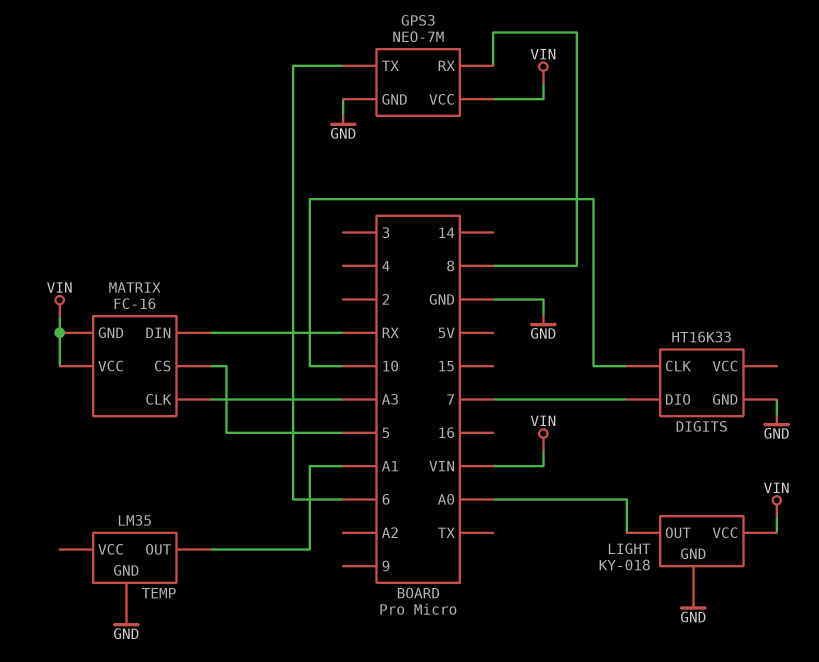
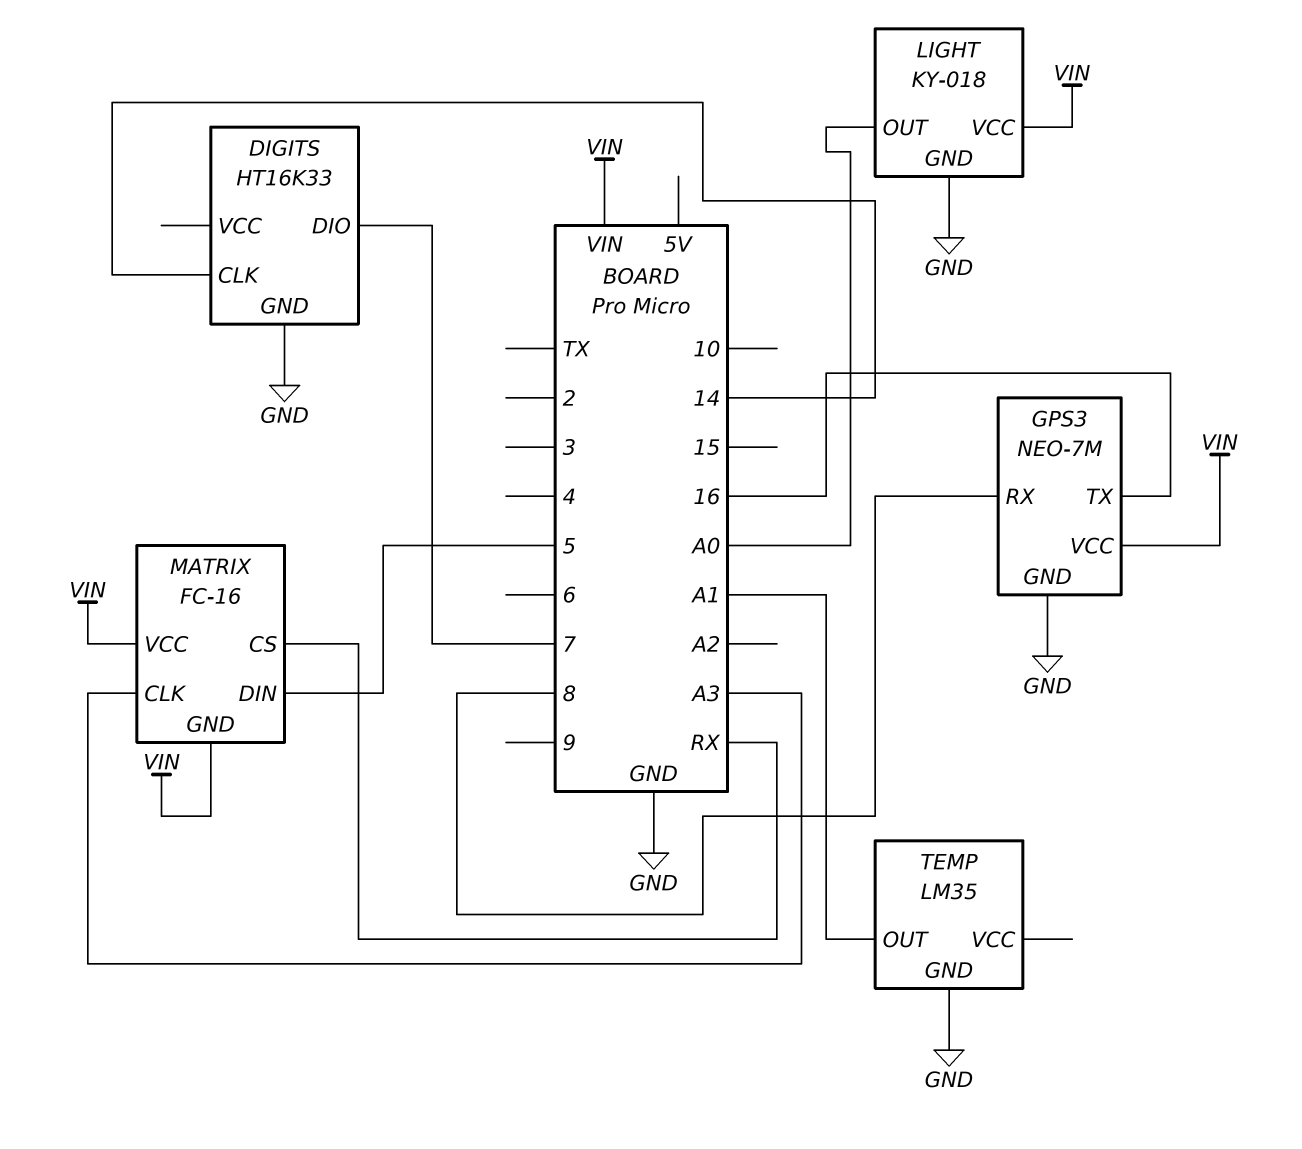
DIGITS pin CLK: 10 -> 14
GPS3 pin TX: 6 -> 16
MATRIX pin CS: 5 -> RX
MATRIX pin DIN: RX -> 5

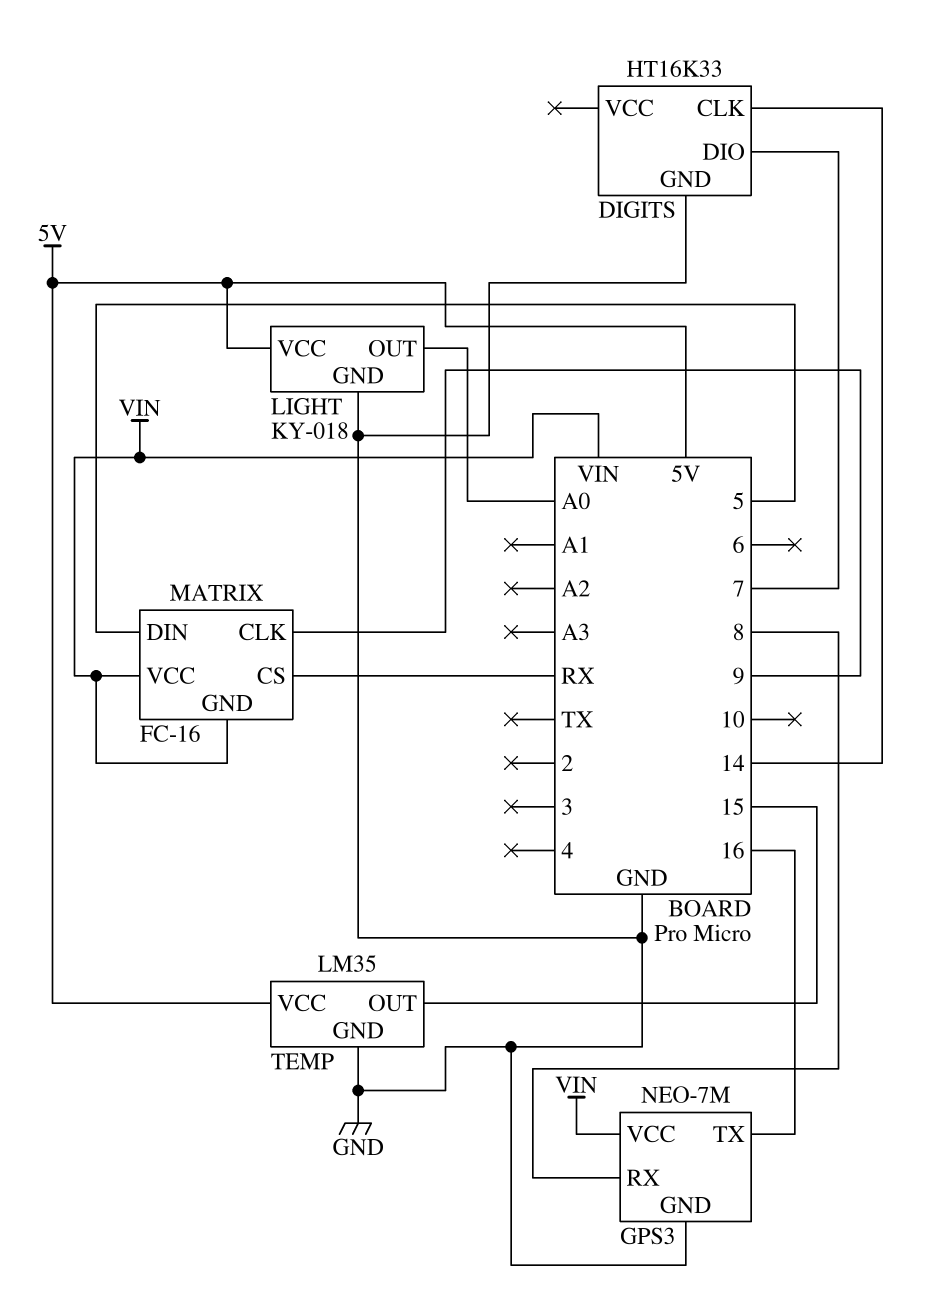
LIGHT pin VCC: VIN -> 5V
MATRIX pin CLK: A3 -> 9
TEMP pin OUT: A1 -> 15
TEMP pin VCC: none -> 5V

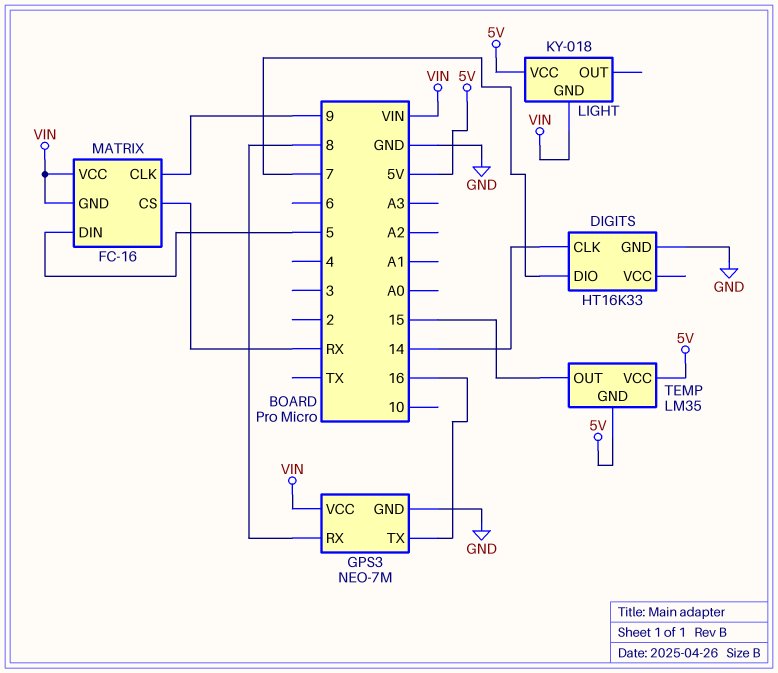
LIGHT pin GND: GND -> VIN
LIGHT pin OUT: A0 -> none
TEMP pin GND: GND -> 5V

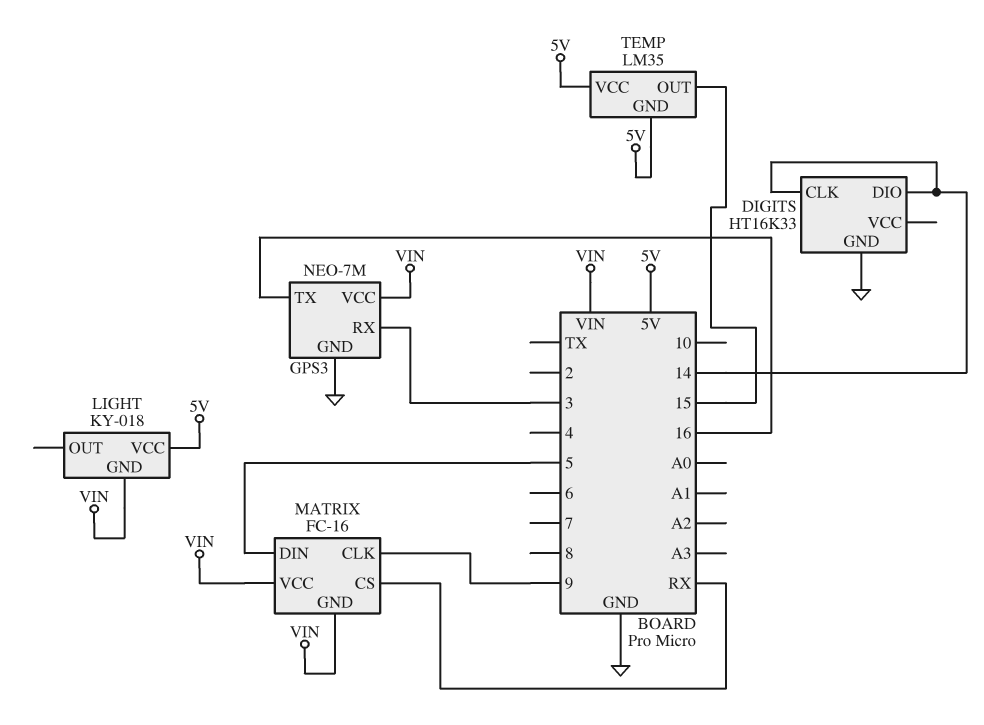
DIGITS pin DIO: 7 -> 14
GPS3 pin RX: 8 -> 3

